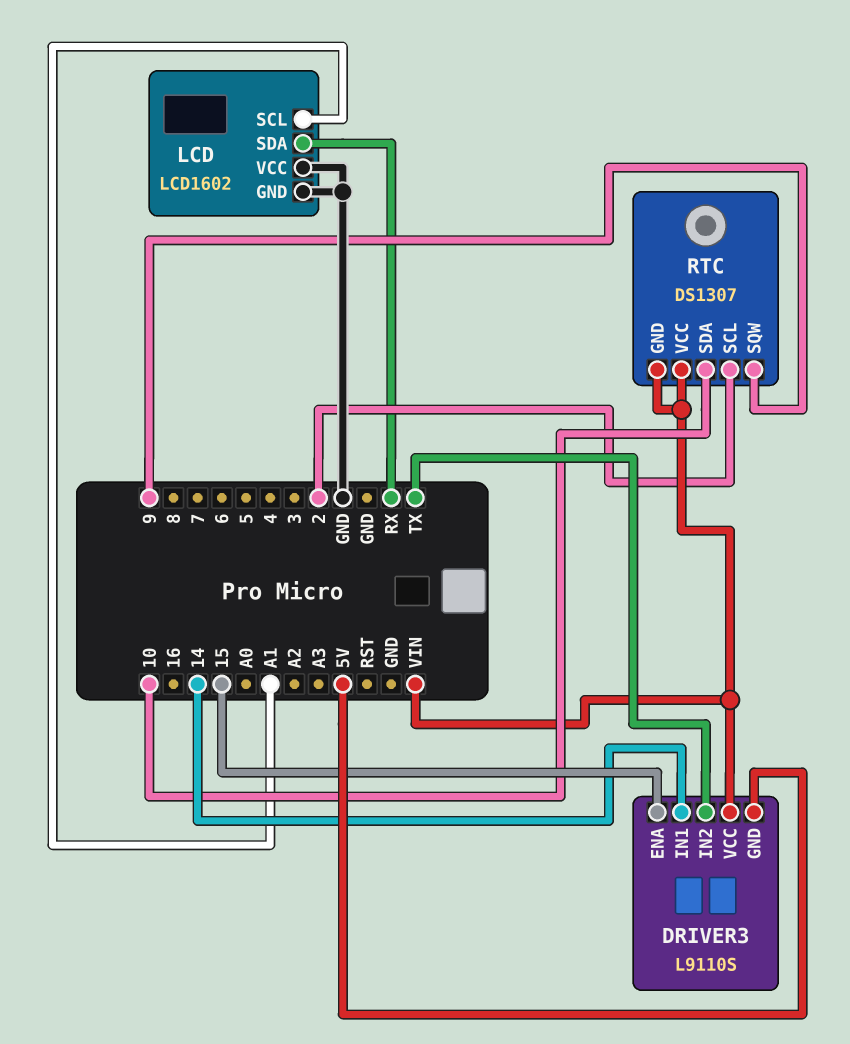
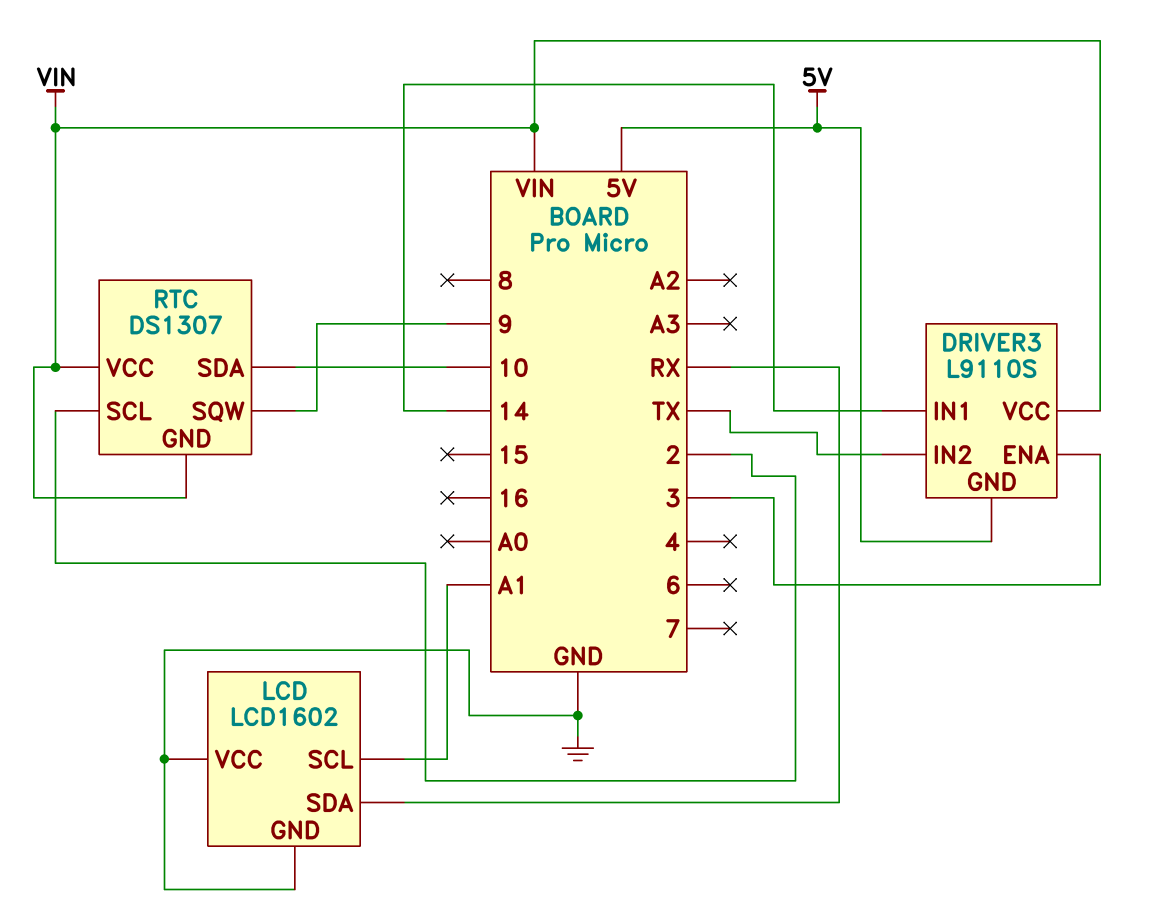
DRIVER3 pin ENA: 15 -> 3

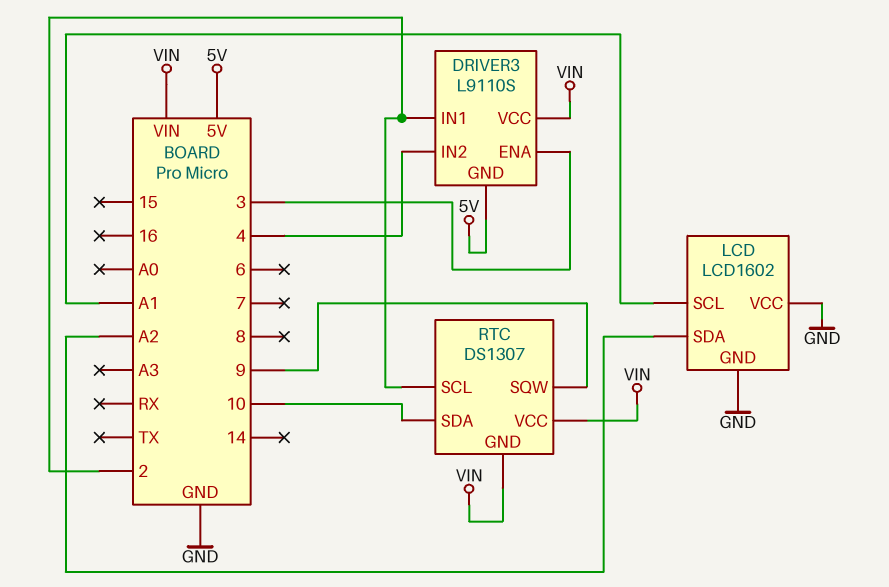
DRIVER3 pin IN1: 14 -> 2
DRIVER3 pin IN2: TX -> 4
LCD pin SDA: RX -> A2

